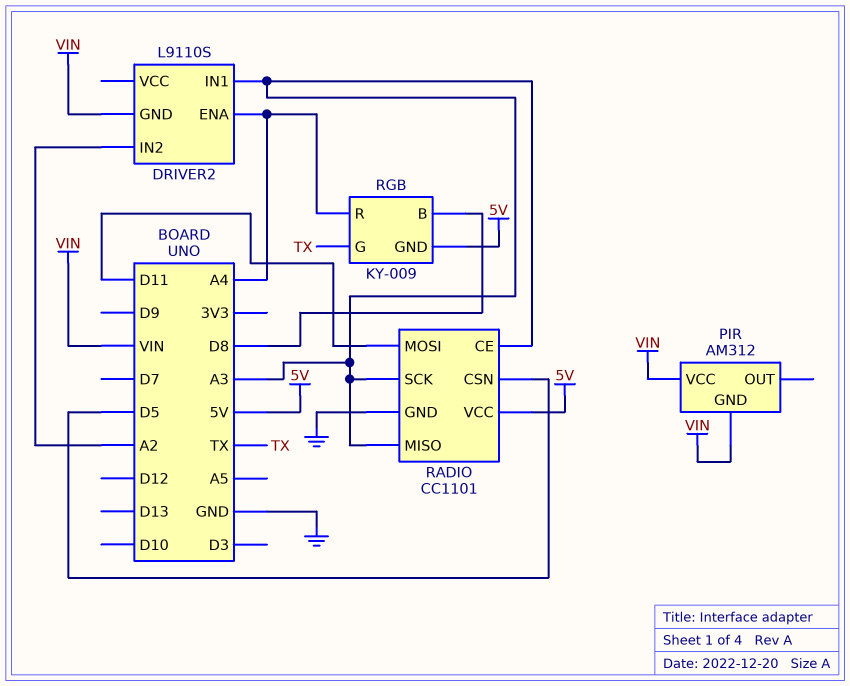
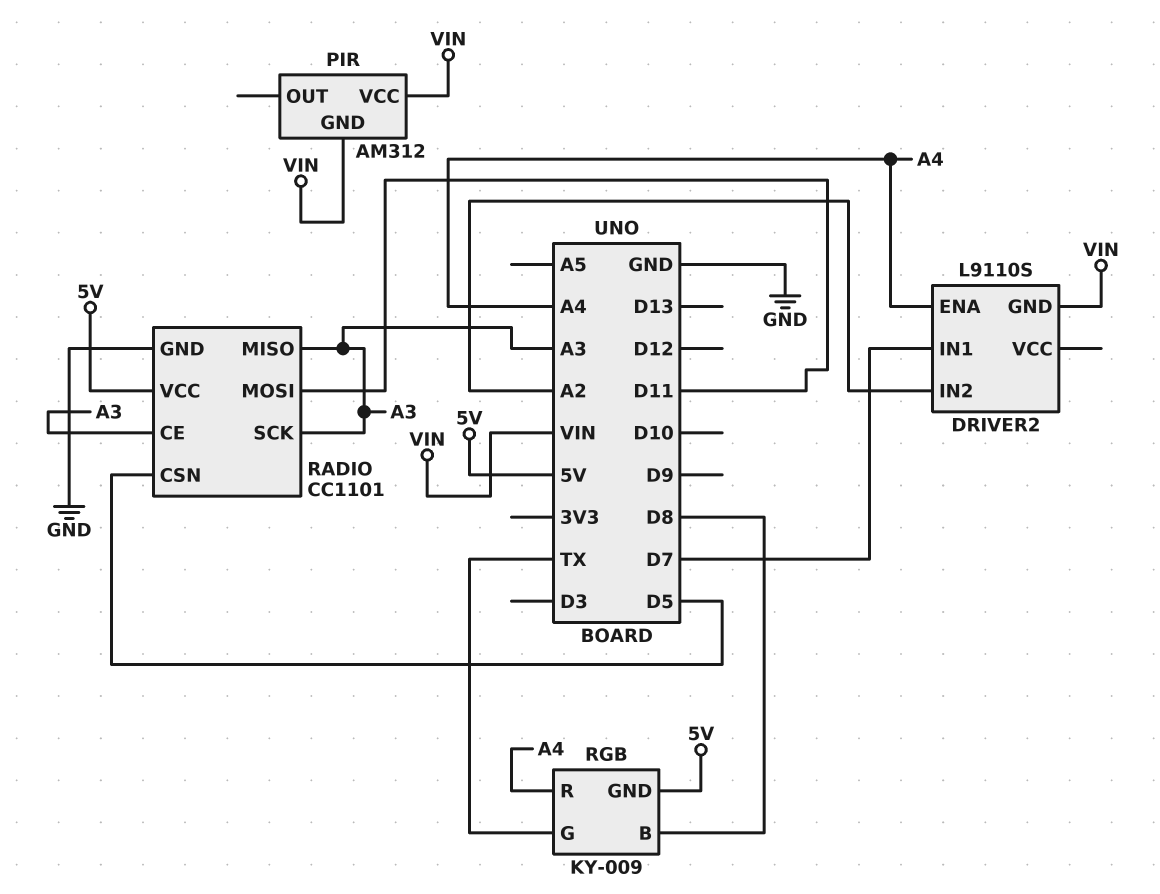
DRIVER2 pin IN1: A3 -> D7

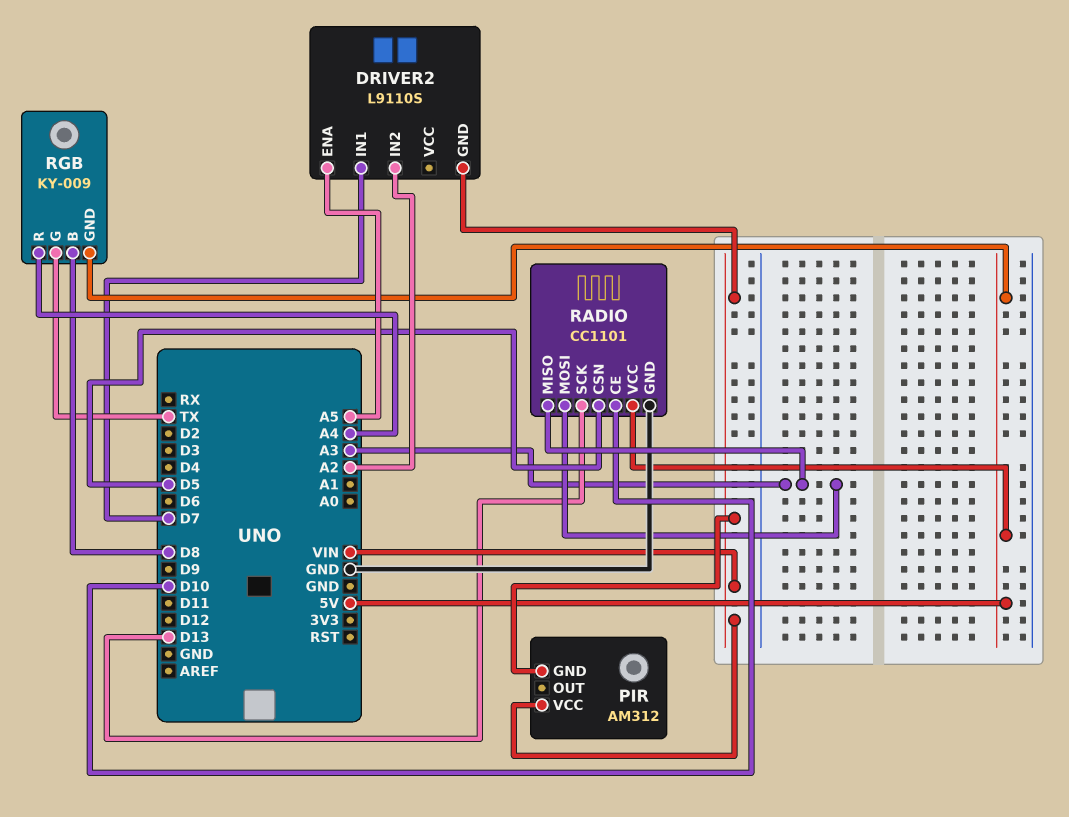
DRIVER2 pin ENA: A4 -> A5
RADIO pin CE: A3 -> D10
RADIO pin MOSI: D11 -> A3
RADIO pin SCK: A3 -> D13

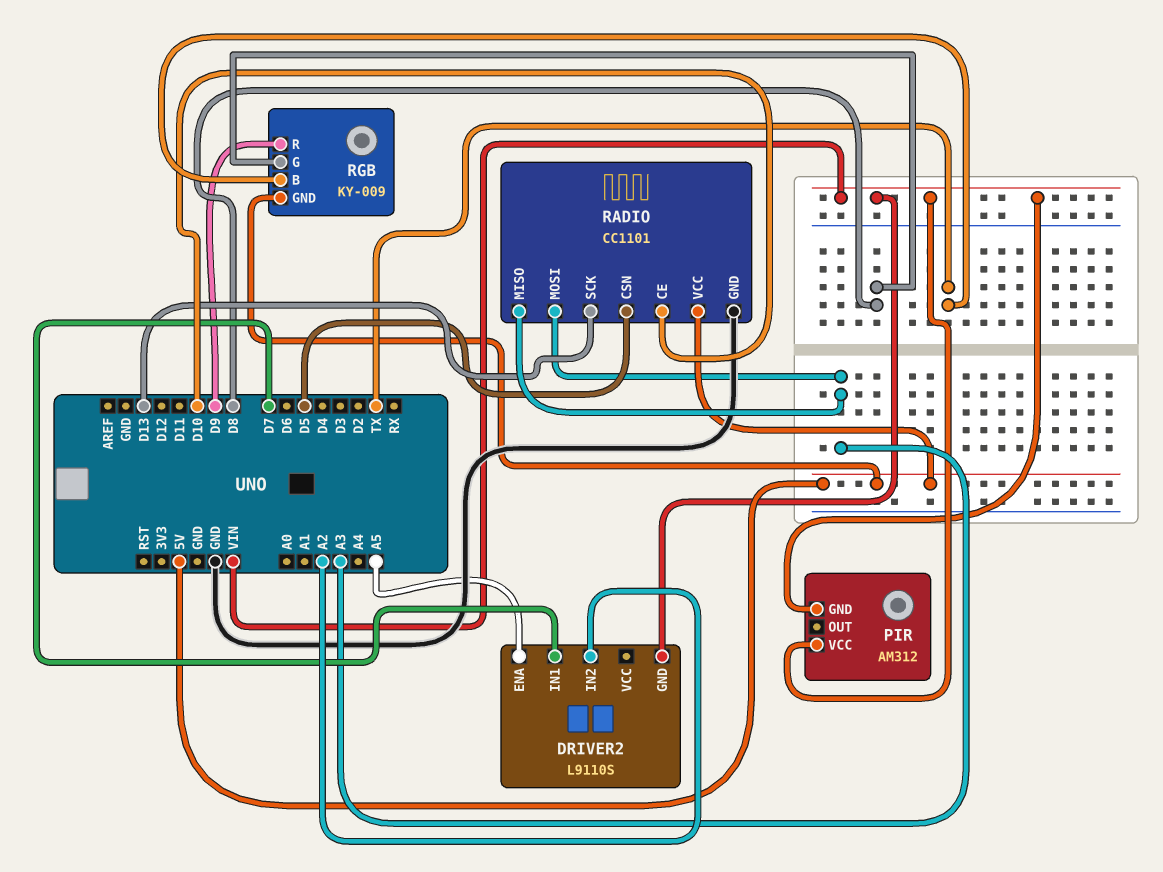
RGB pin B: D8 -> TX
RGB pin G: TX -> D8
RGB pin R: A4 -> D9

